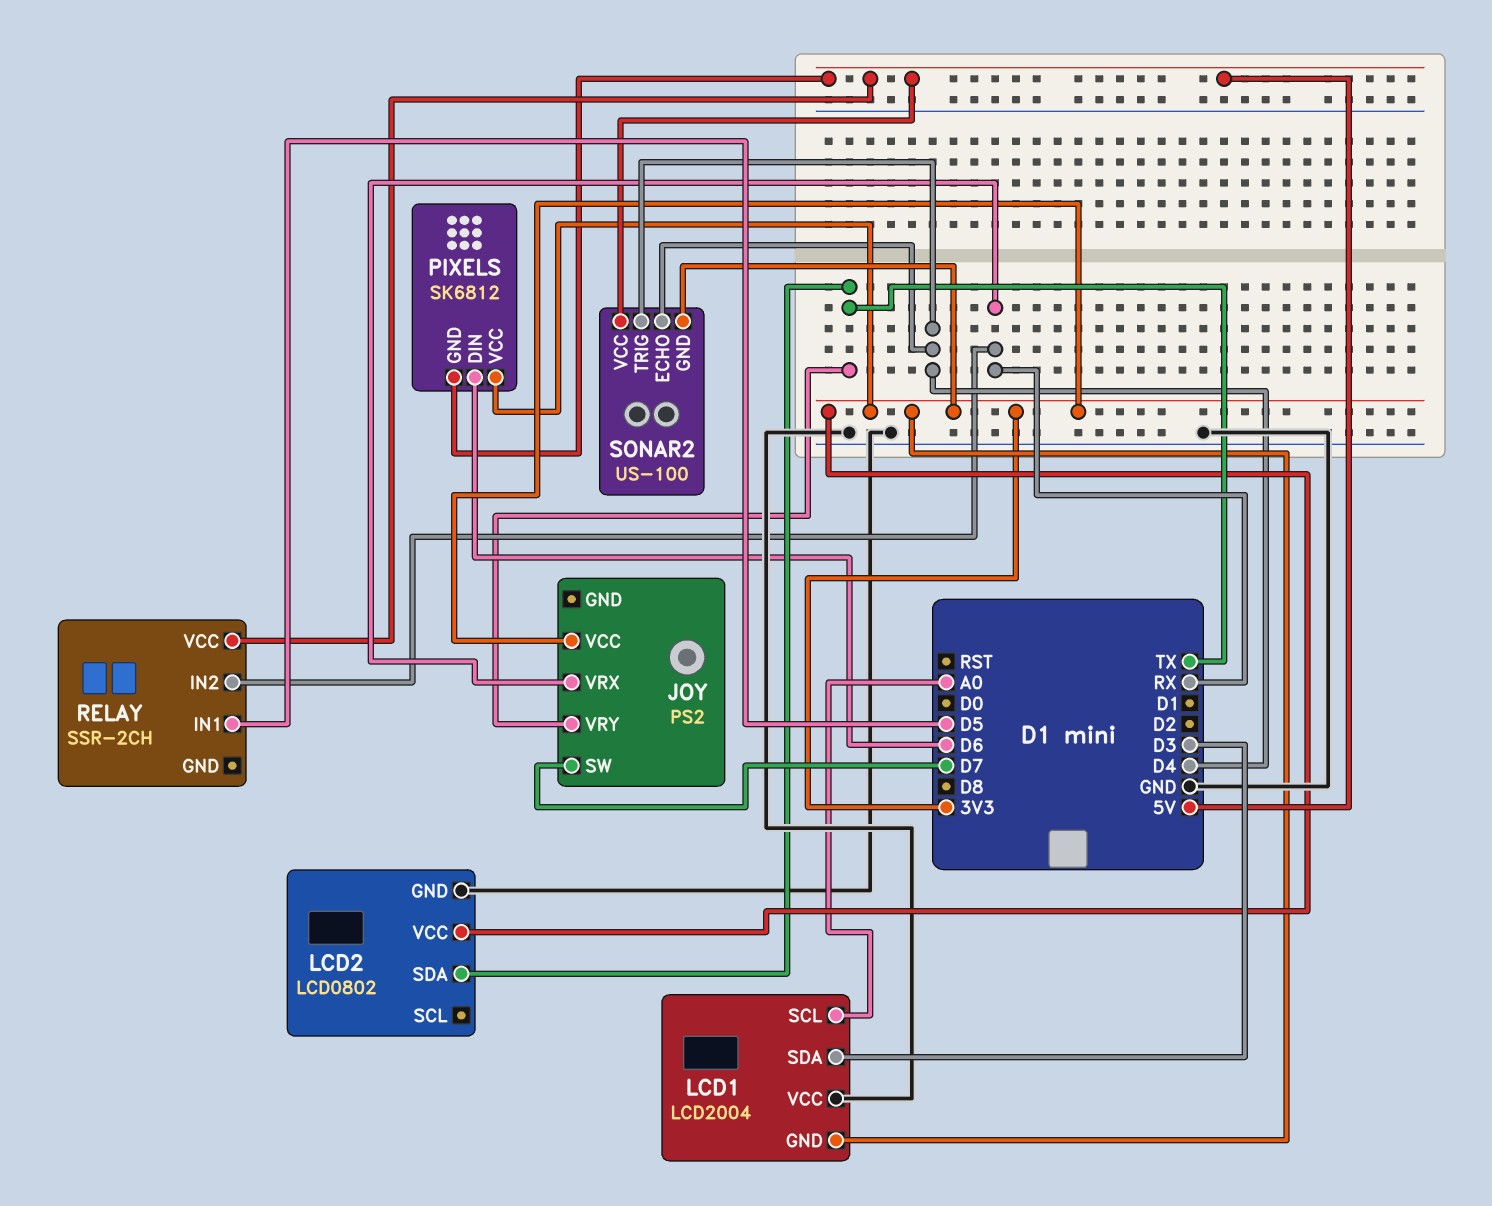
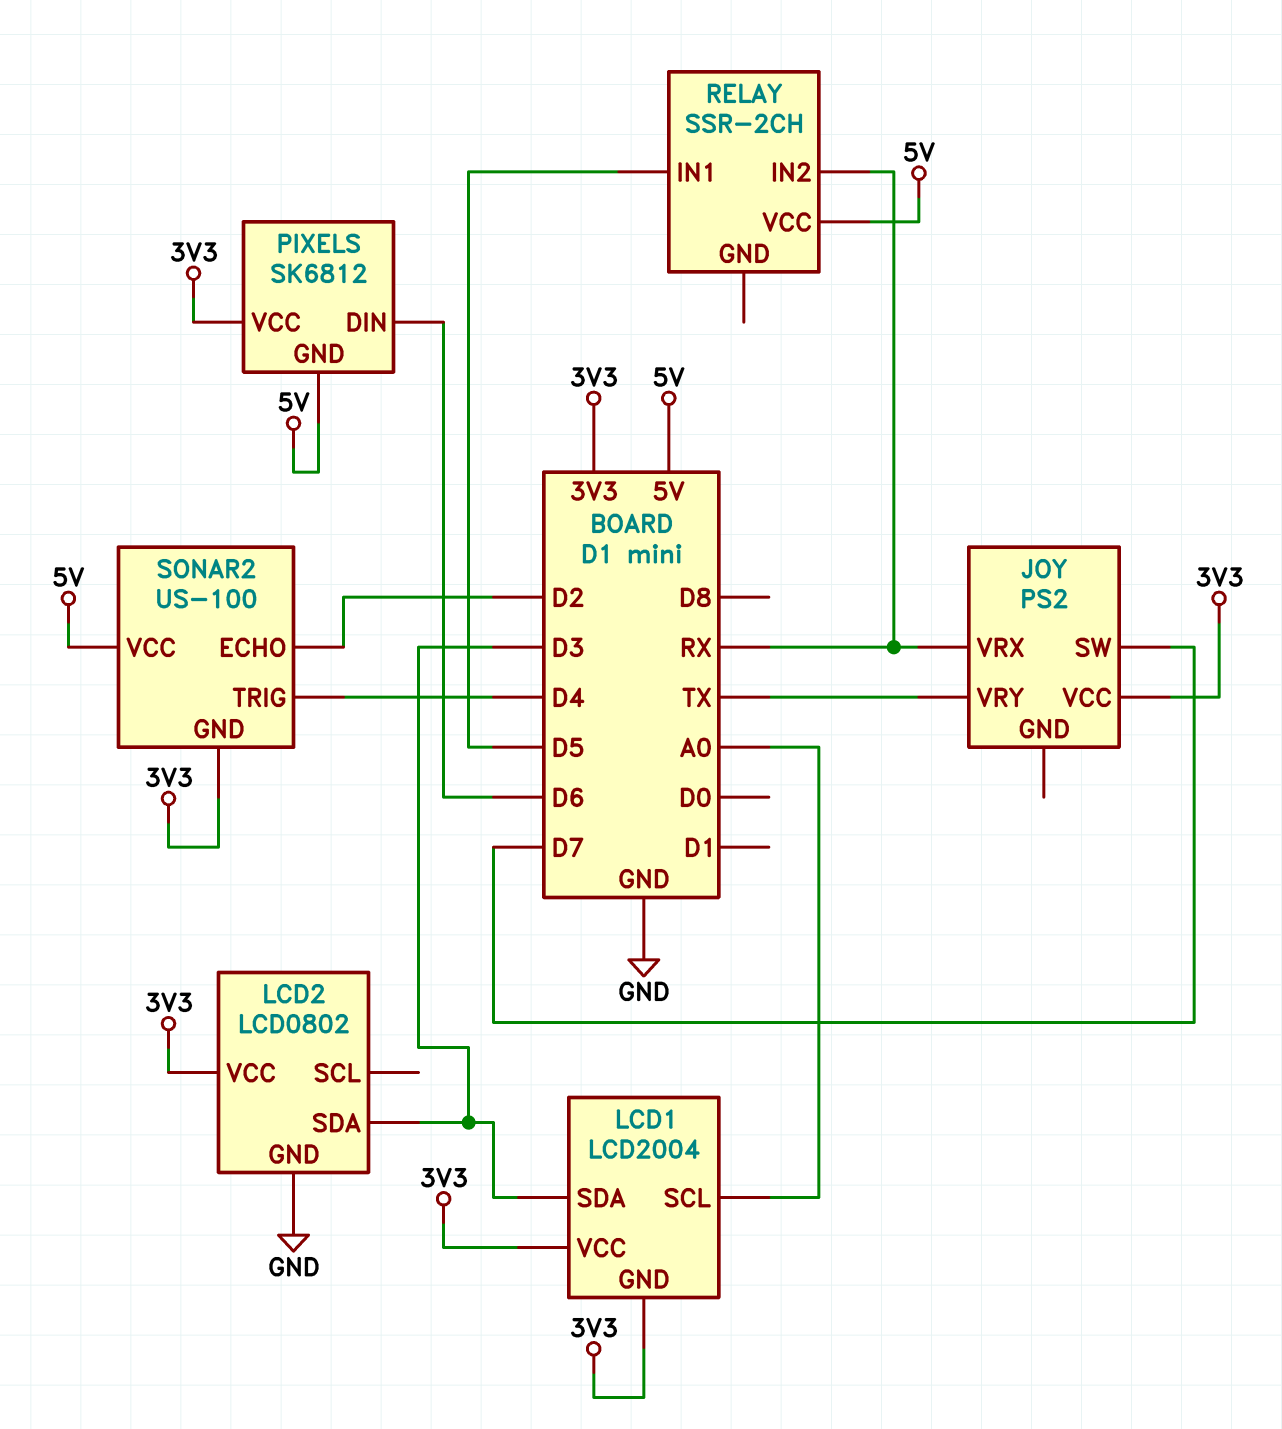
LCD1 pin VCC: GND -> 3V3
LCD2 pin SDA: TX -> D3
SONAR2 pin ECHO: D4 -> D2

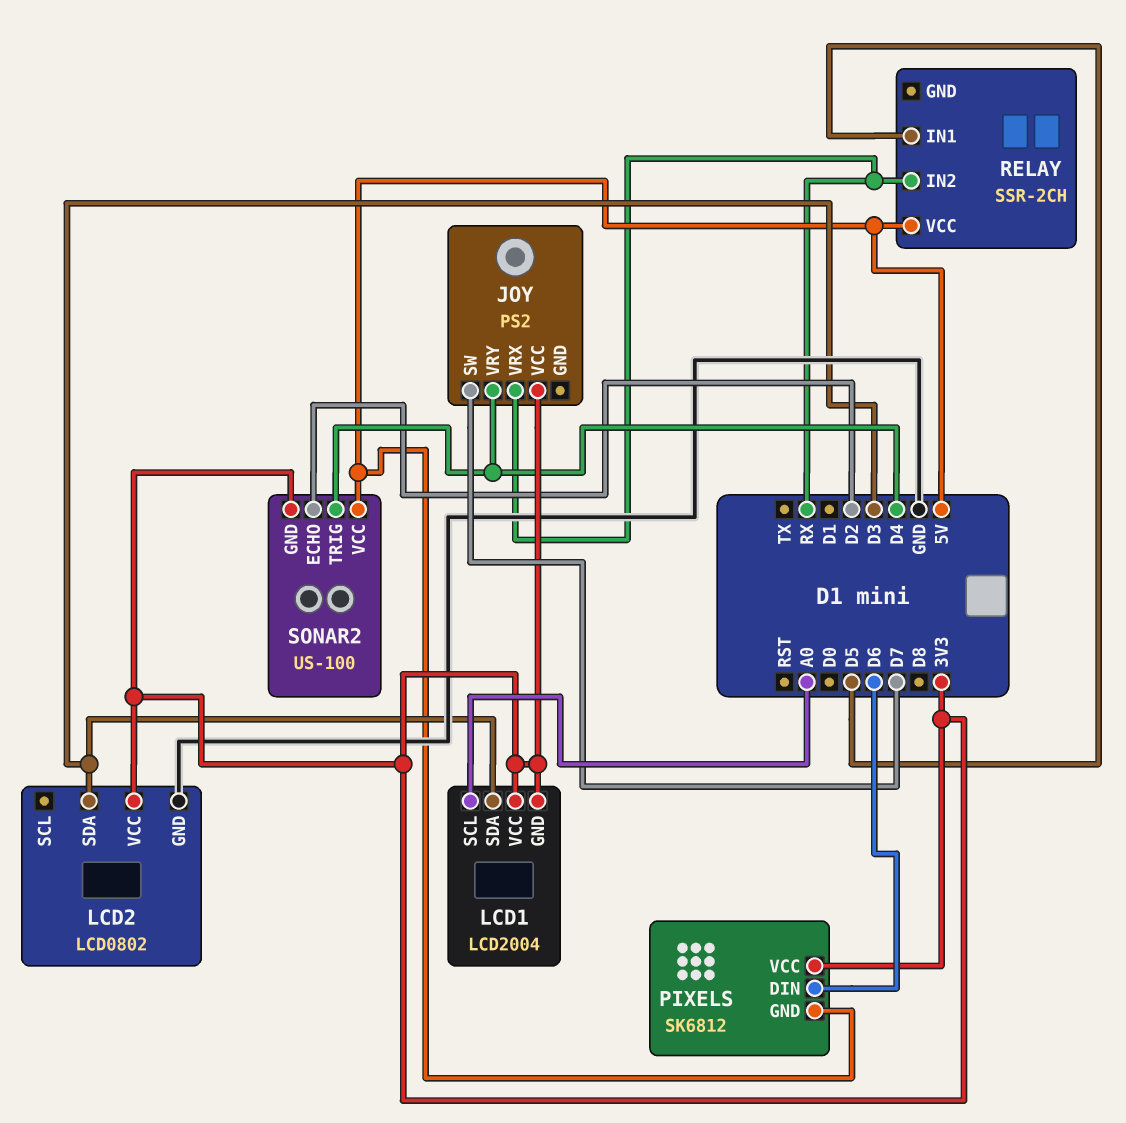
JOY pin VRY: TX -> D4

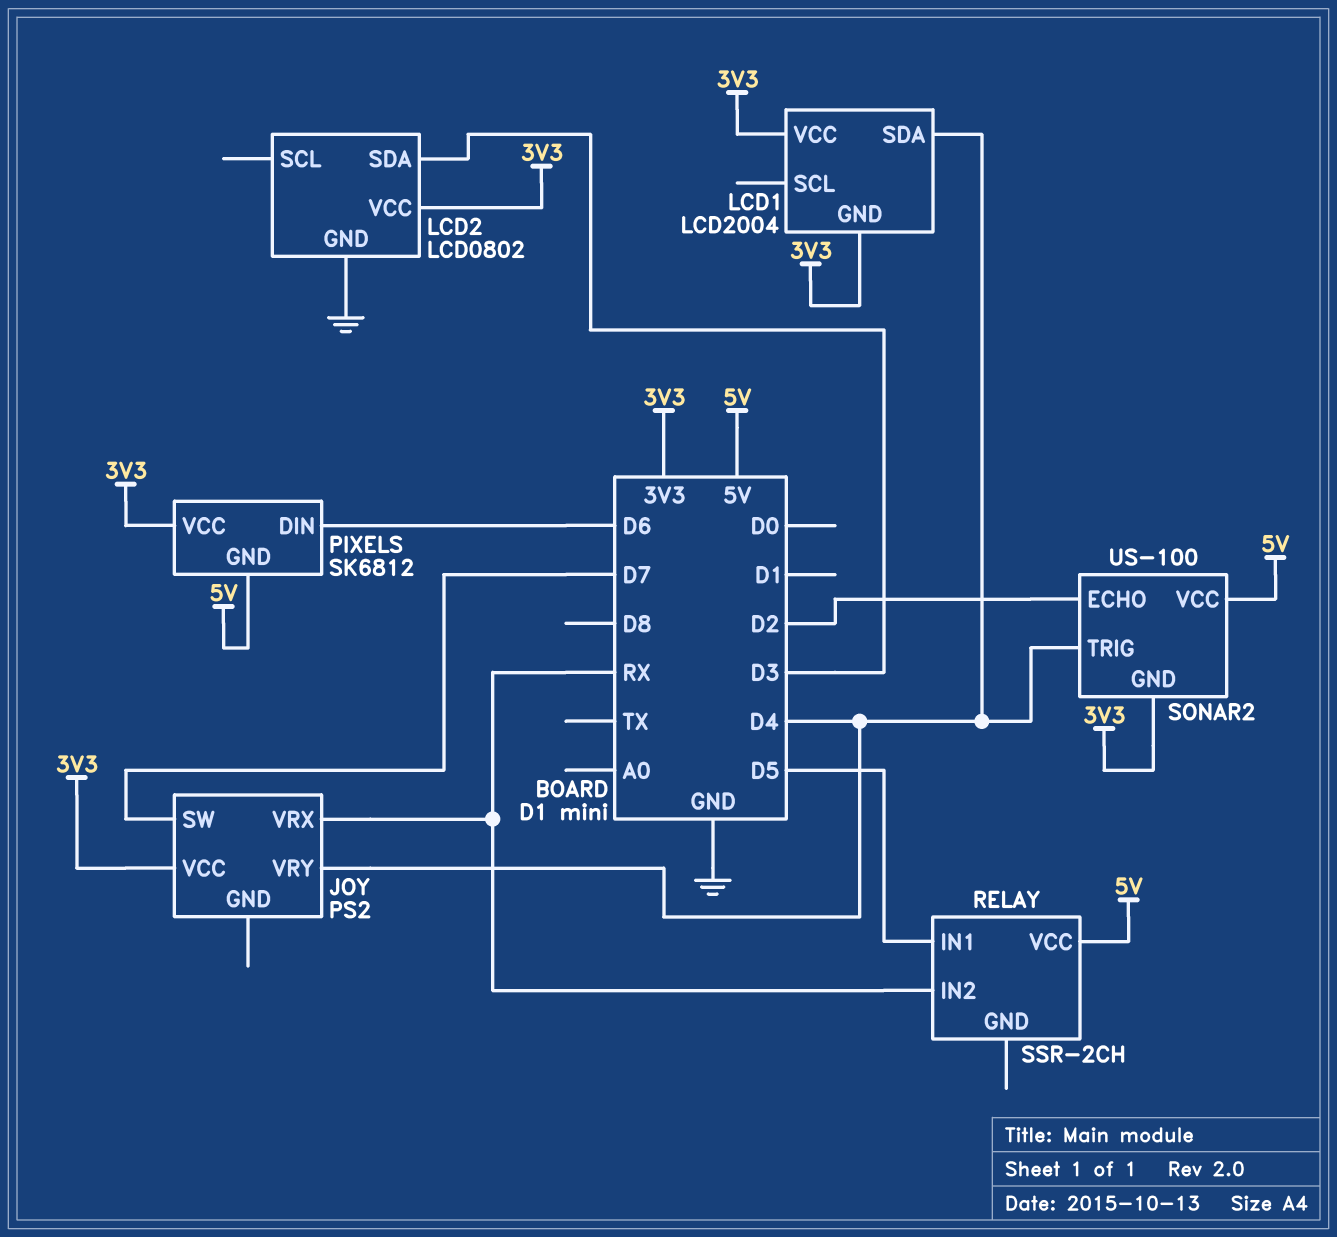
LCD1 pin SCL: A0 -> none
LCD1 pin SDA: D3 -> D4

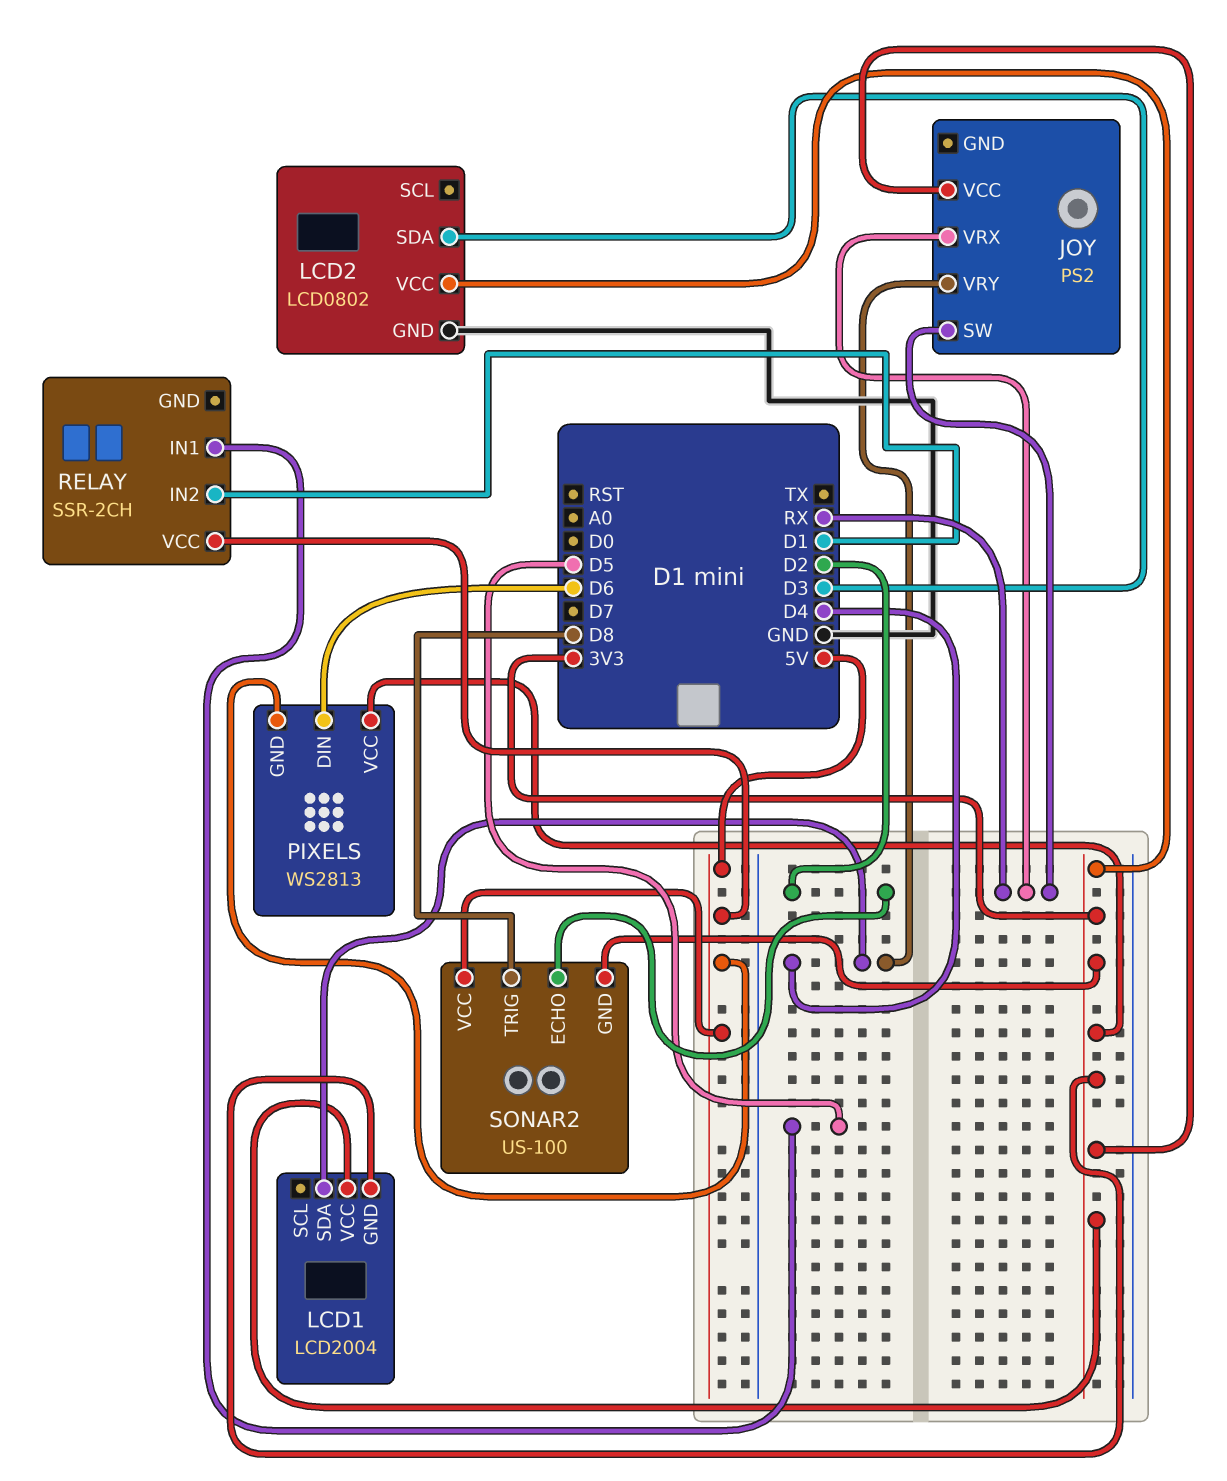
JOY pin SW: D7 -> RX
PIXELS: SK6812 -> WS2813
RELAY pin IN2: RX -> D1
SONAR2 pin TRIG: D4 -> D8

